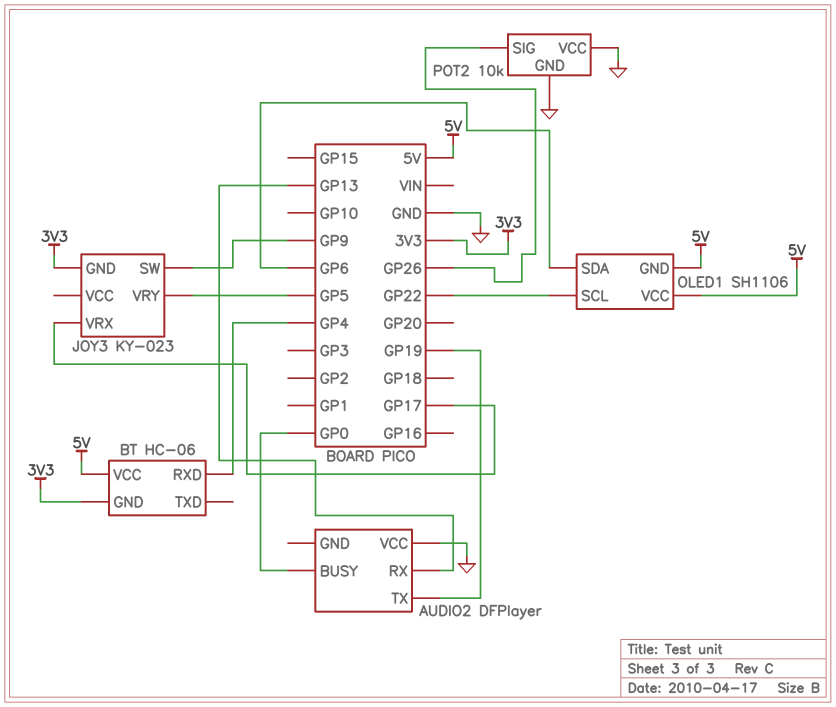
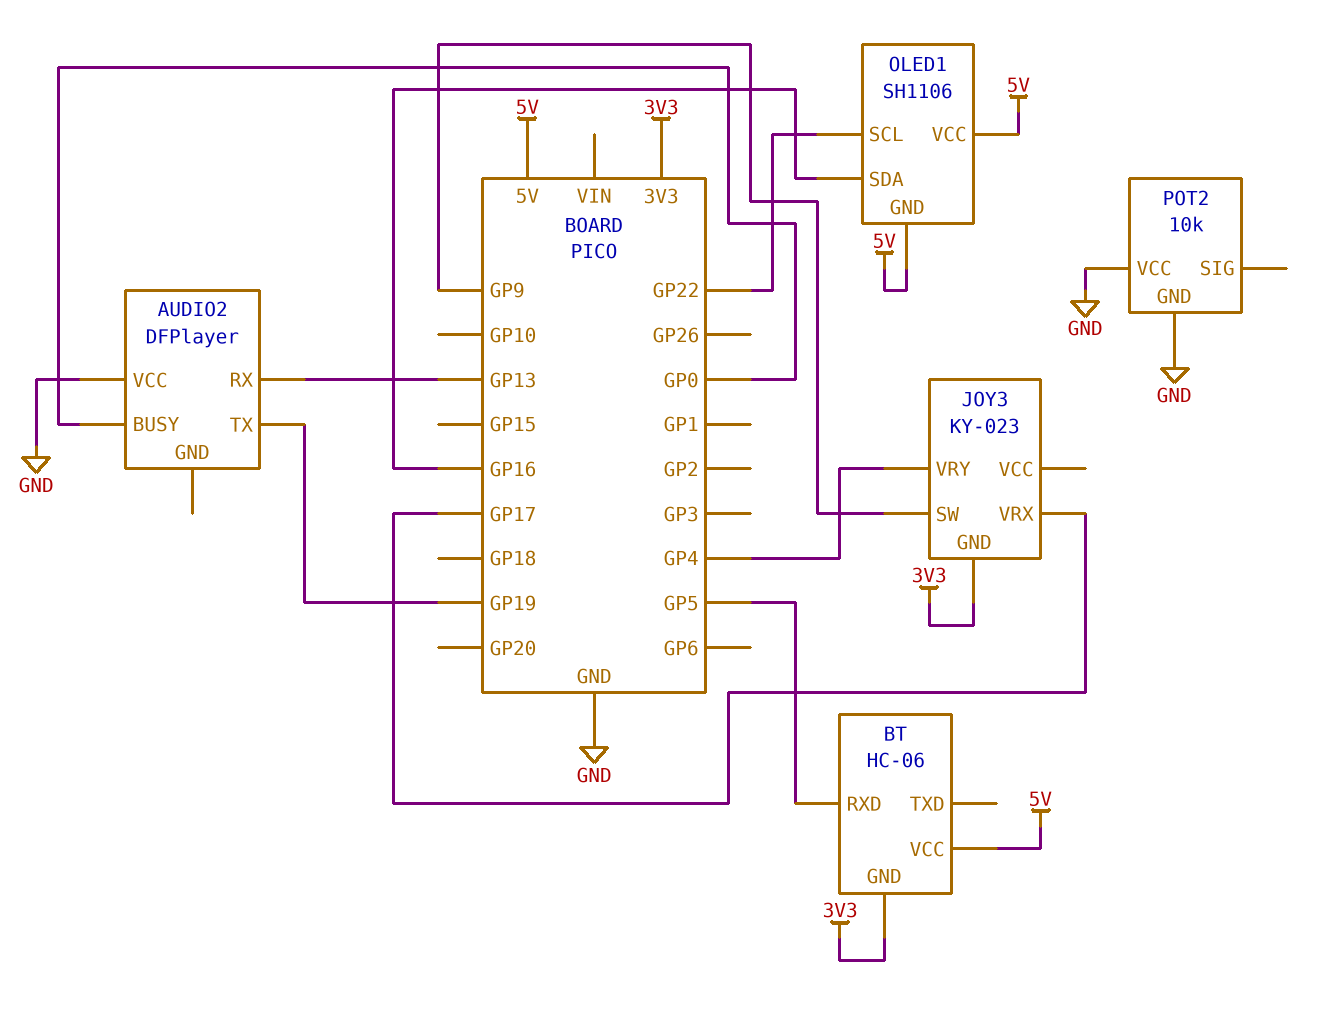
BT pin RXD: GP4 -> GP5
JOY3 pin VRY: GP5 -> GP4
OLED1 pin SDA: GP6 -> GP16
POT2 pin SIG: GP26 -> none

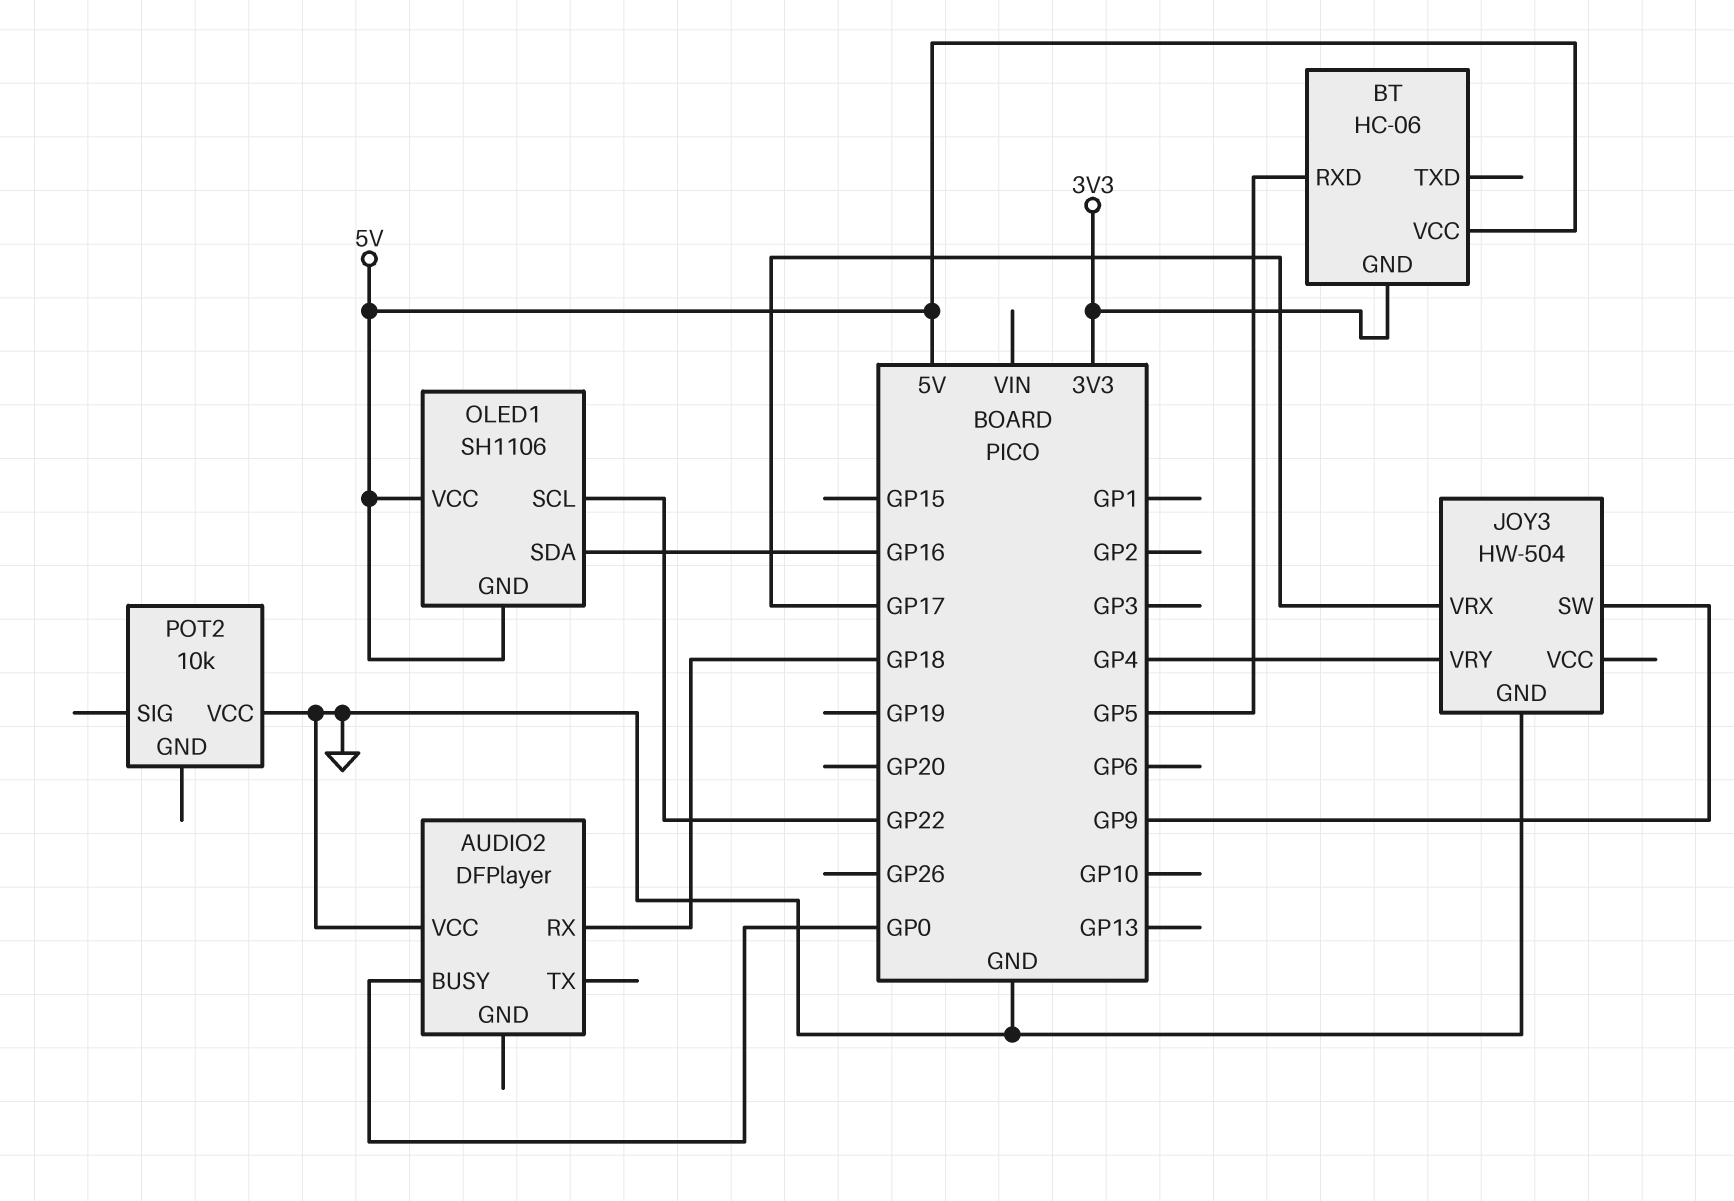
AUDIO2 pin RX: GP13 -> GP18
AUDIO2 pin TX: GP19 -> none
JOY3: KY-023 -> HW-504
JOY3 pin GND: 3V3 -> GND
POT2 pin GND: GND -> none

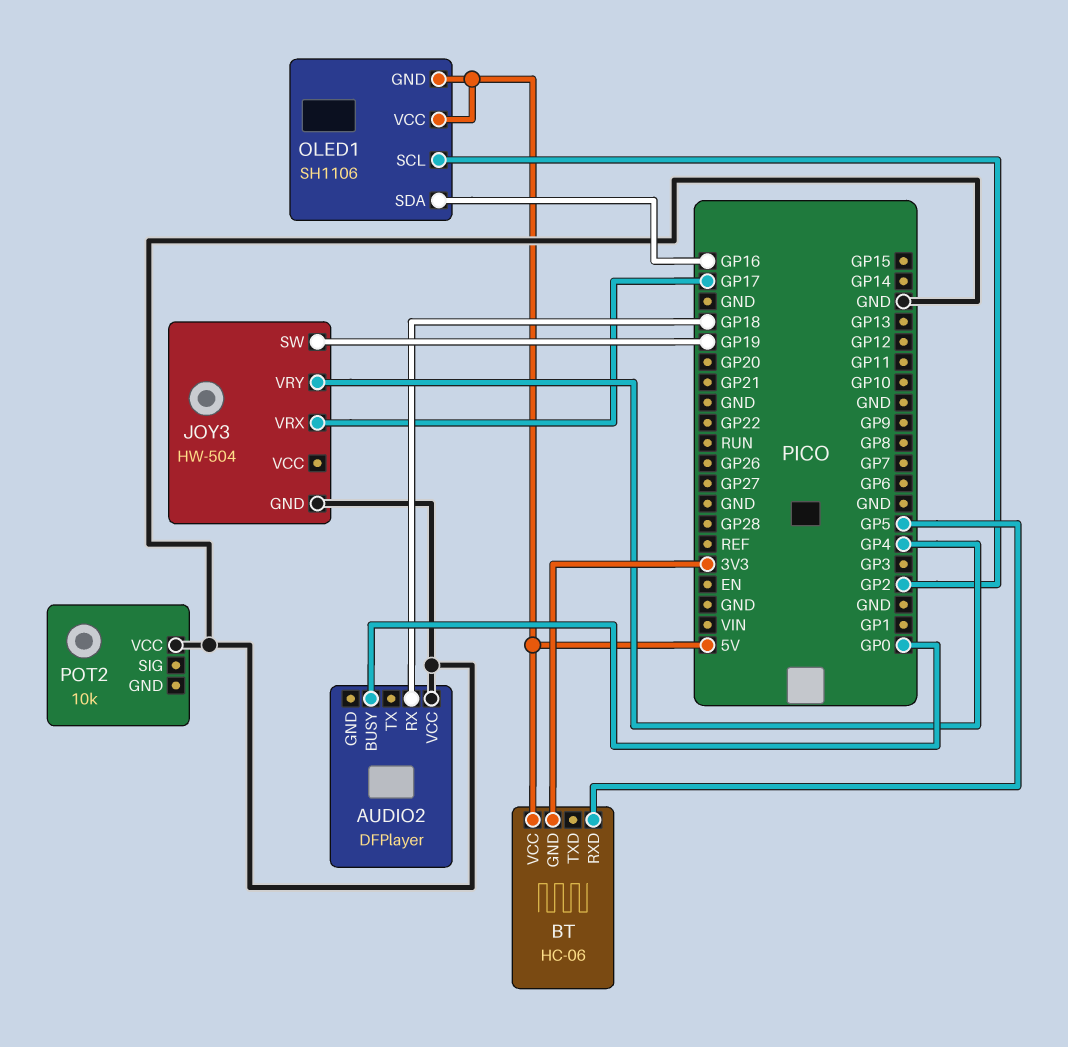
JOY3 pin SW: GP9 -> GP19
OLED1 pin SCL: GP22 -> GP2

